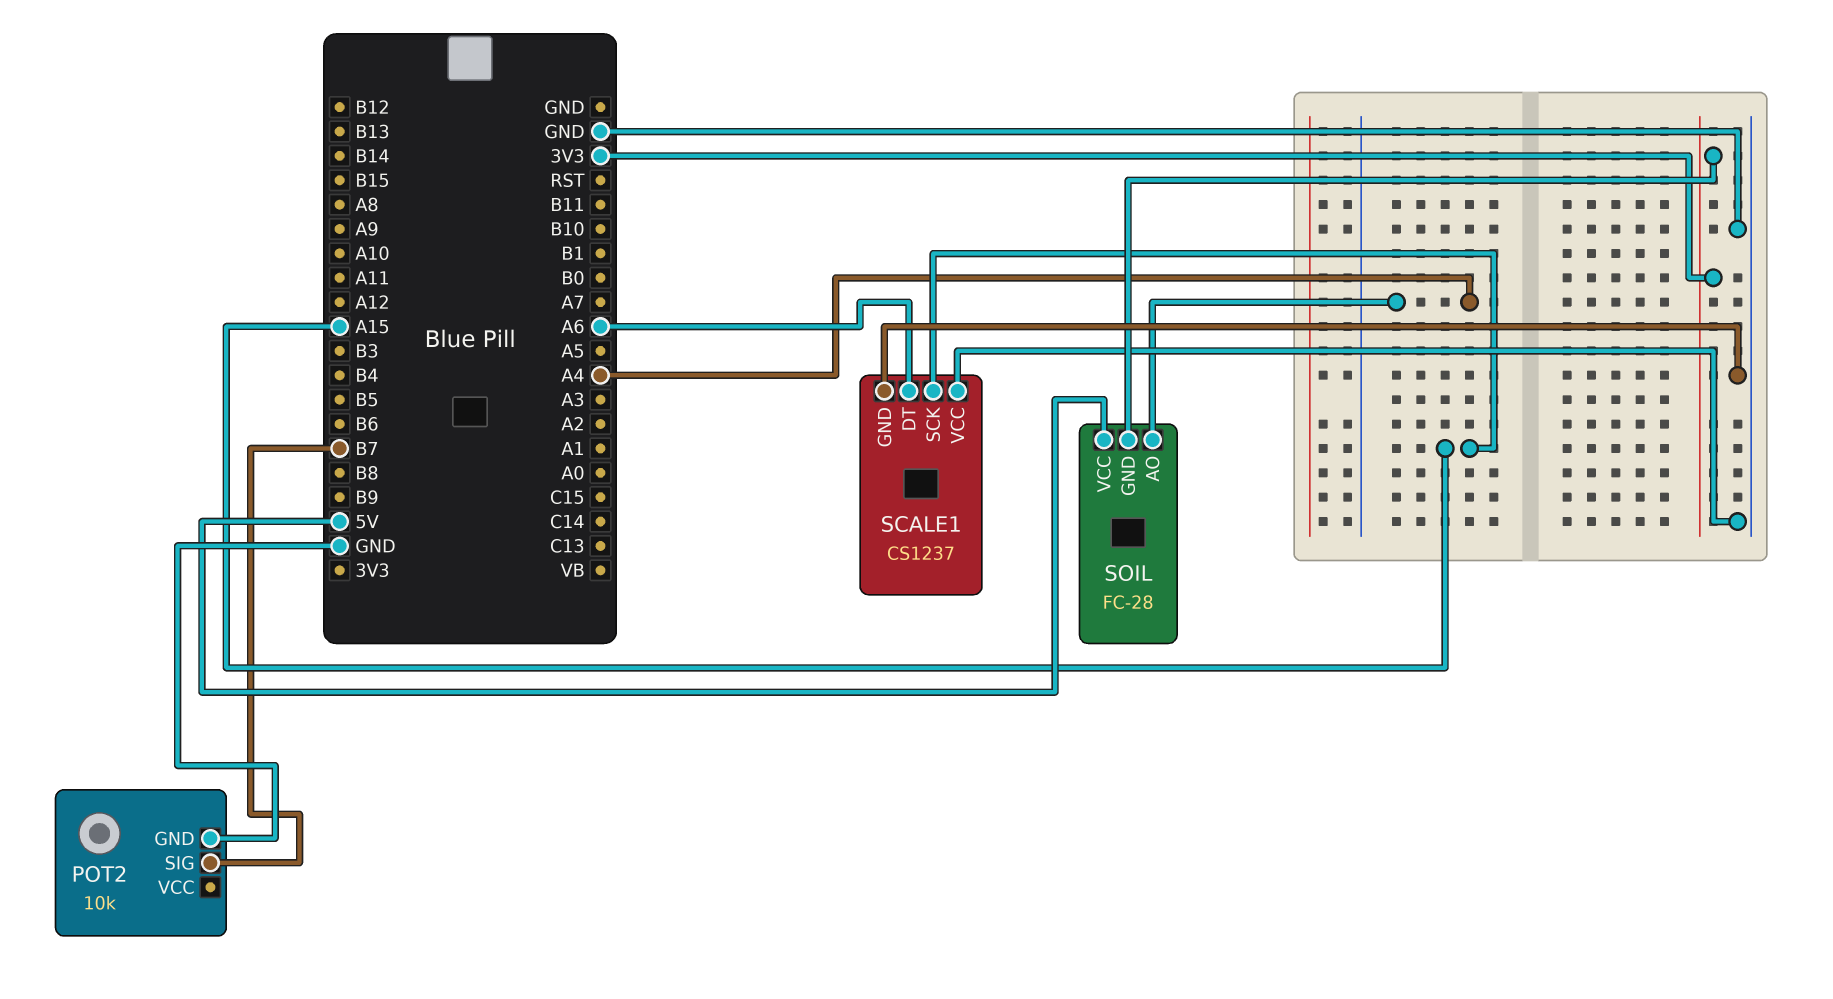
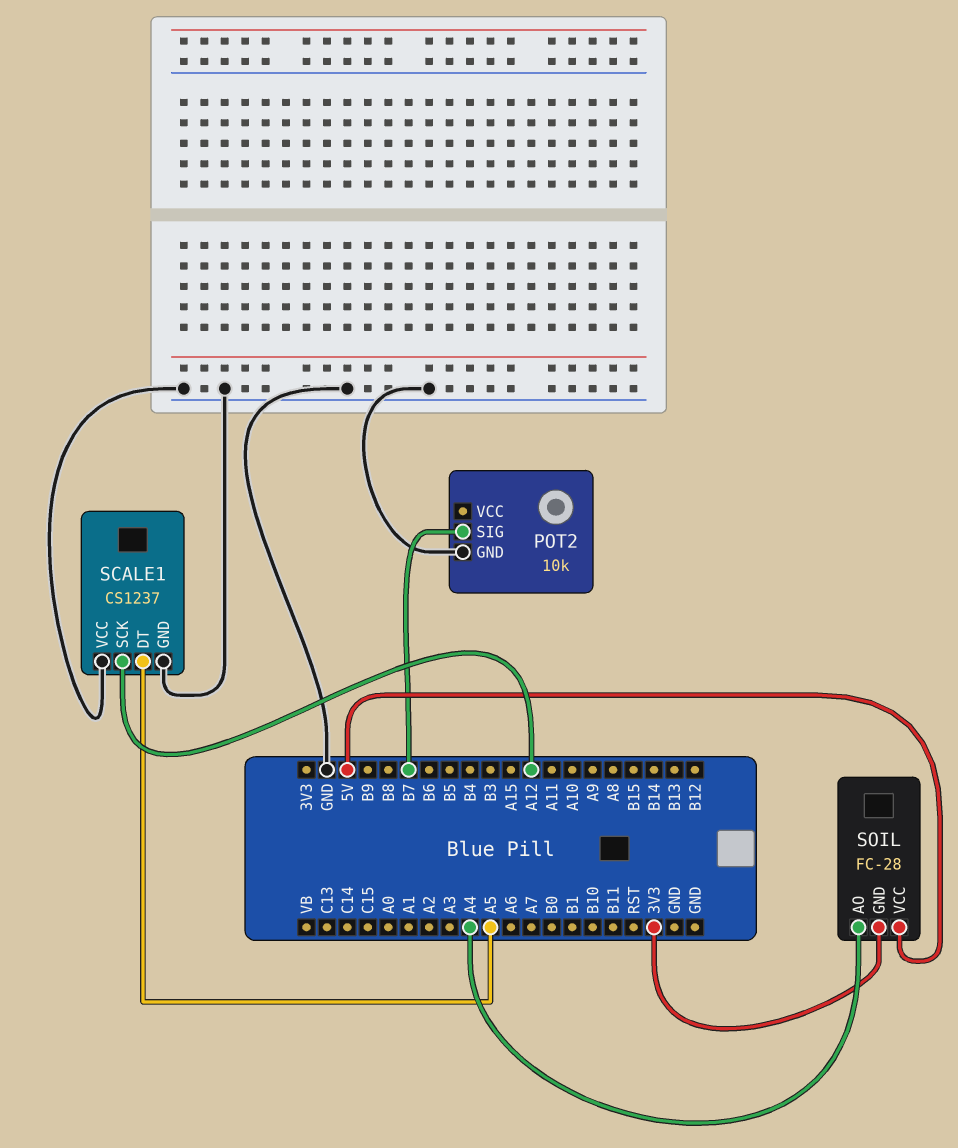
SCALE1 pin DT: A6 -> A5
SCALE1 pin SCK: A15 -> A12

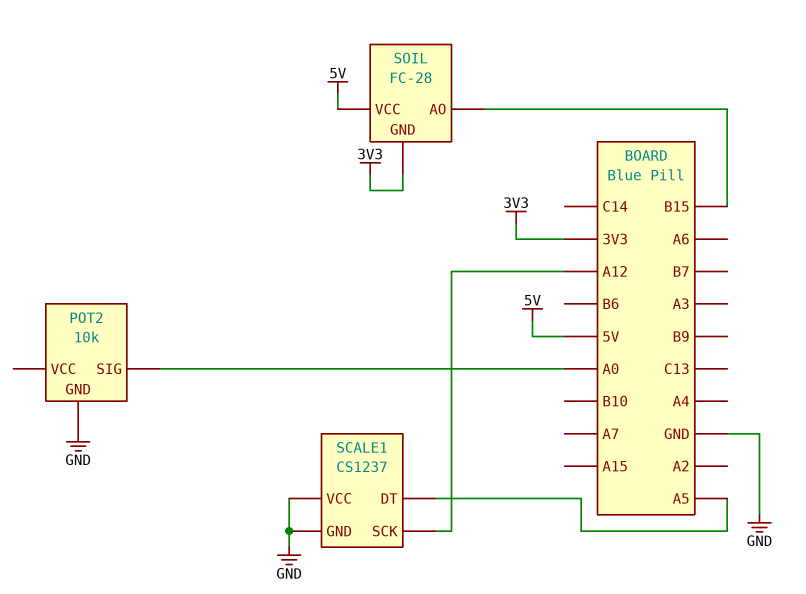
POT2 pin SIG: B7 -> A0
SOIL pin AO: A4 -> B15

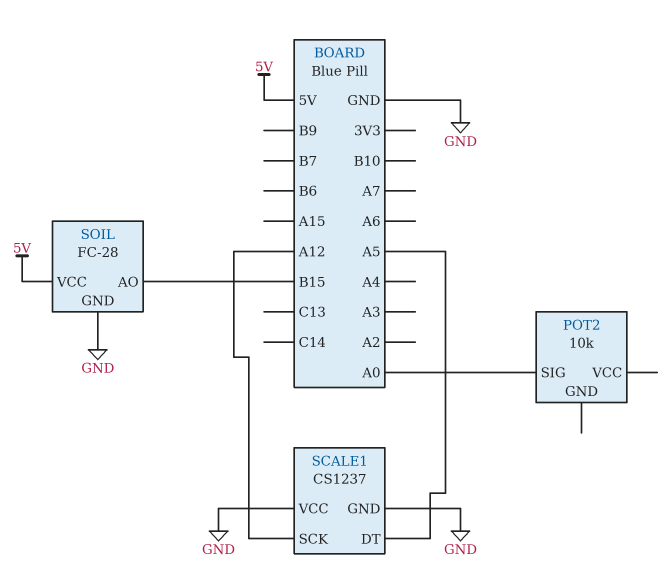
POT2 pin GND: GND -> none
SOIL pin GND: 3V3 -> GND

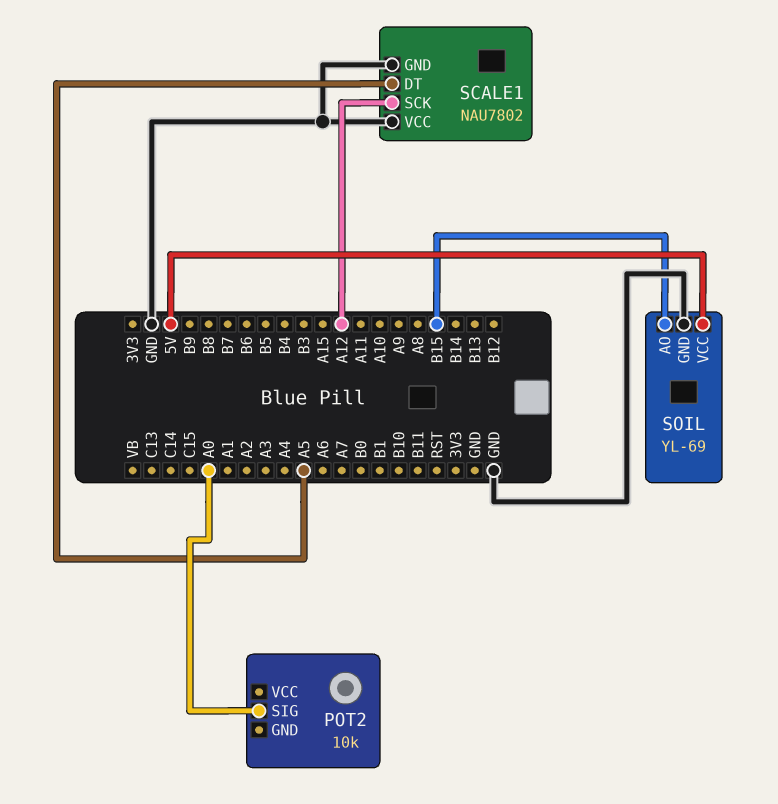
SCALE1: CS1237 -> NAU7802
SOIL: FC-28 -> YL-69

